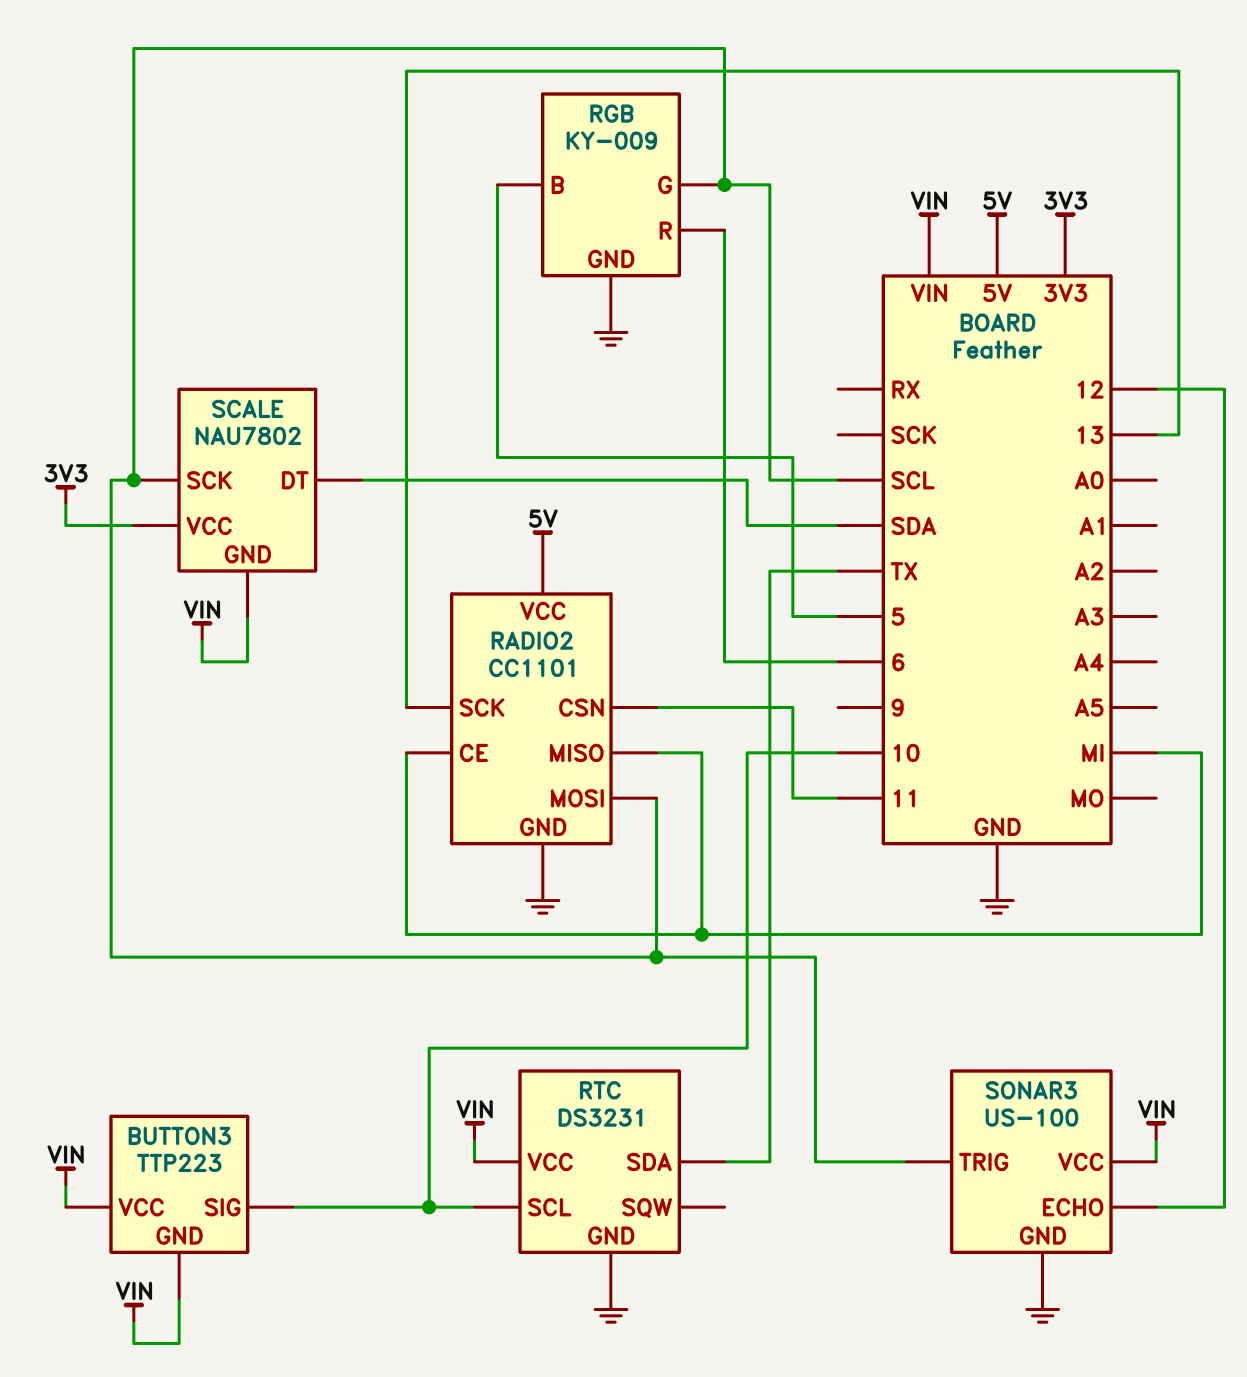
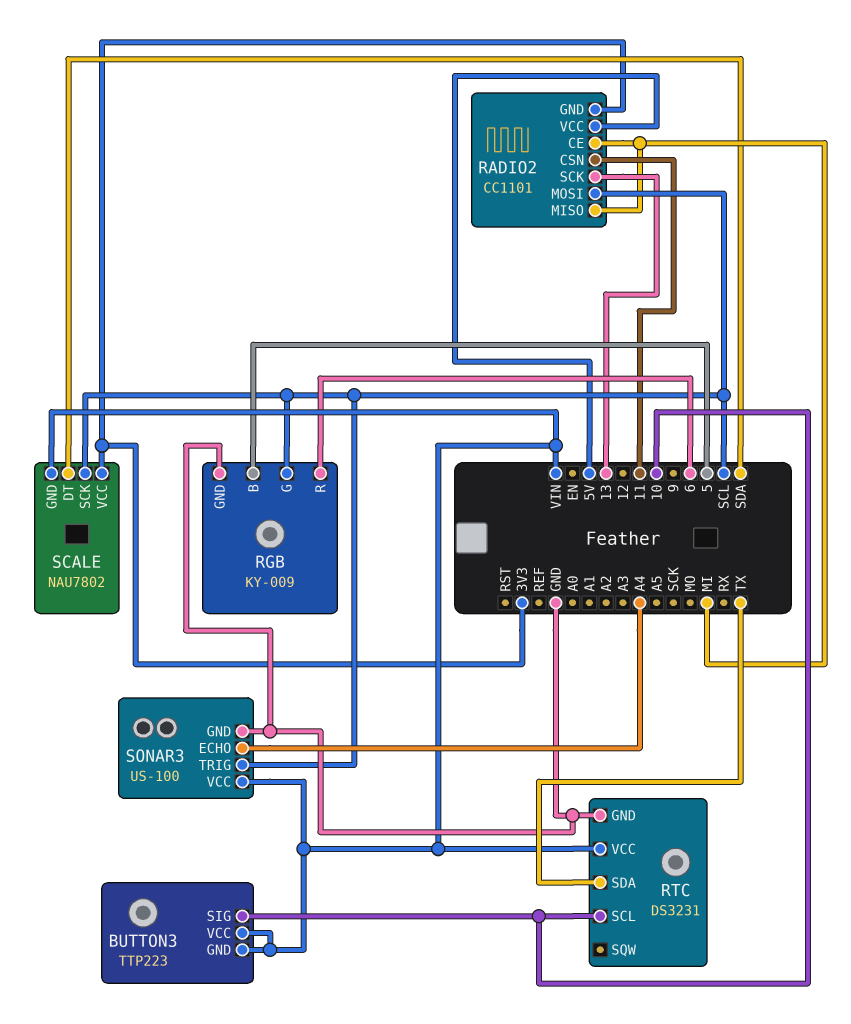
RADIO2 pin GND: GND -> 3V3
SONAR3 pin ECHO: 12 -> A4

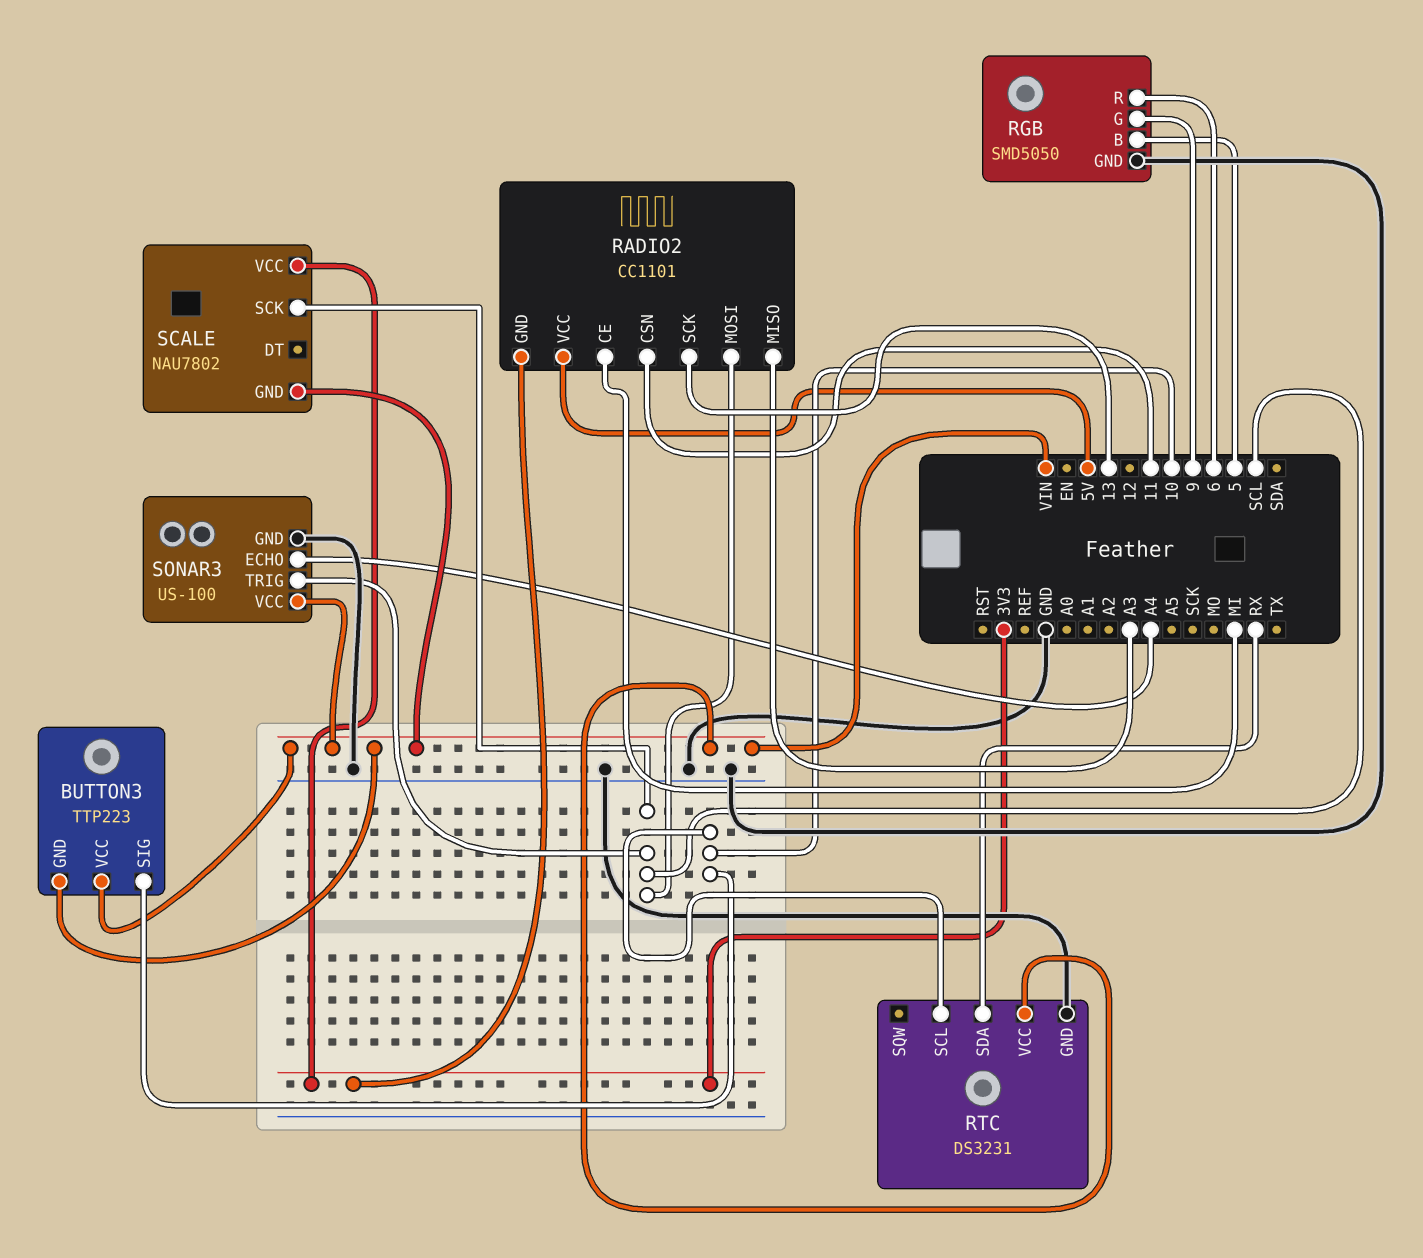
RADIO2 pin MISO: MI -> A3
RGB: KY-009 -> SMD5050
RGB pin G: SCL -> 9
RTC pin SDA: TX -> RX
SCALE pin DT: SDA -> none

